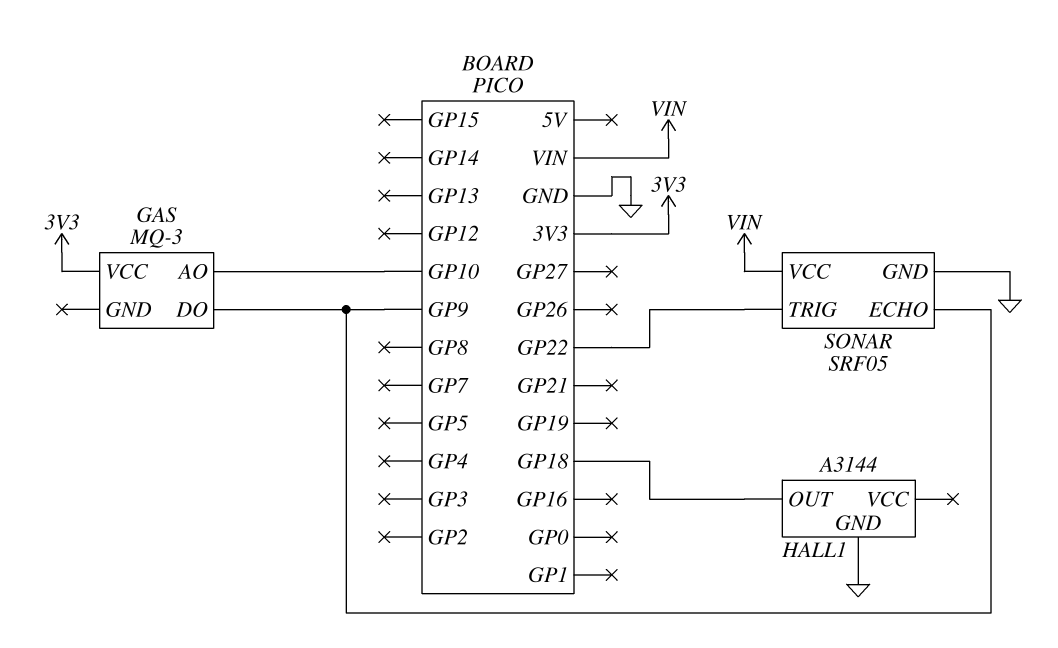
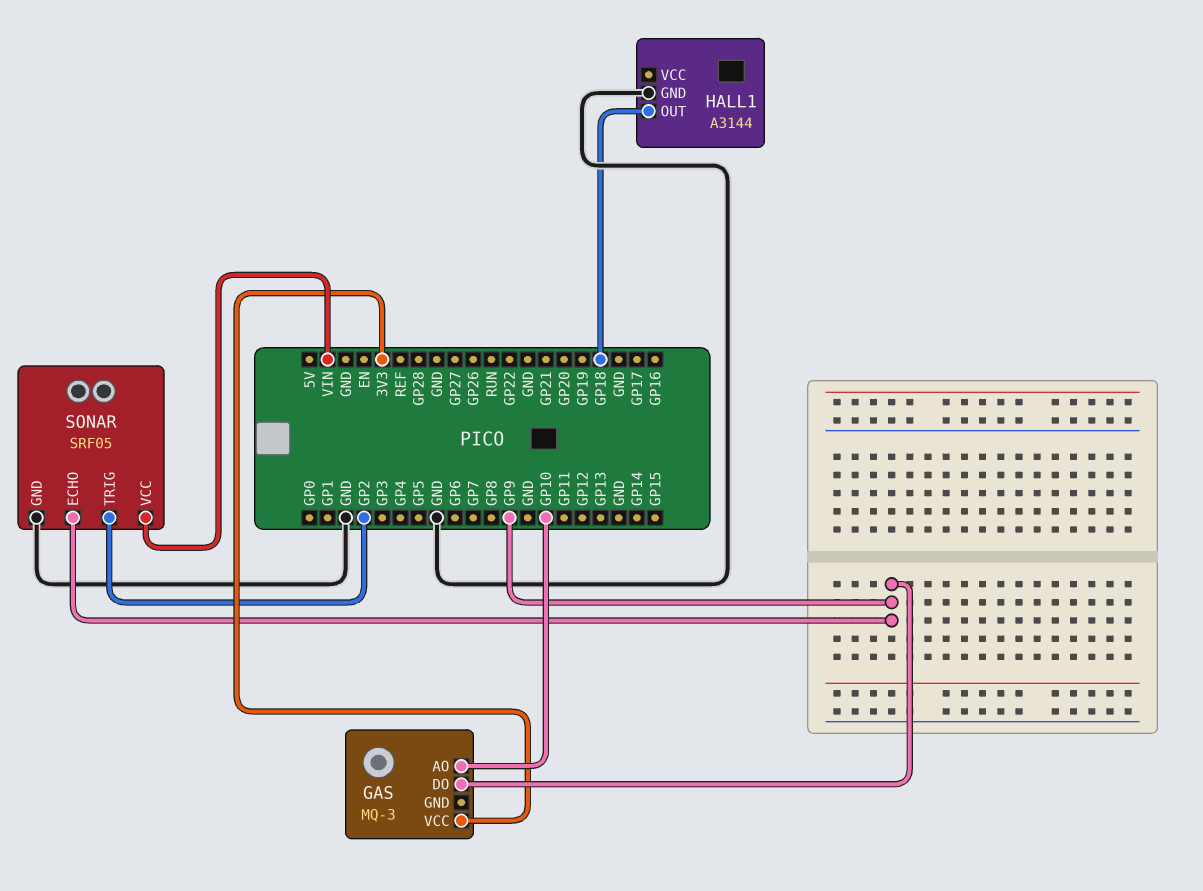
SONAR pin TRIG: GP22 -> GP2

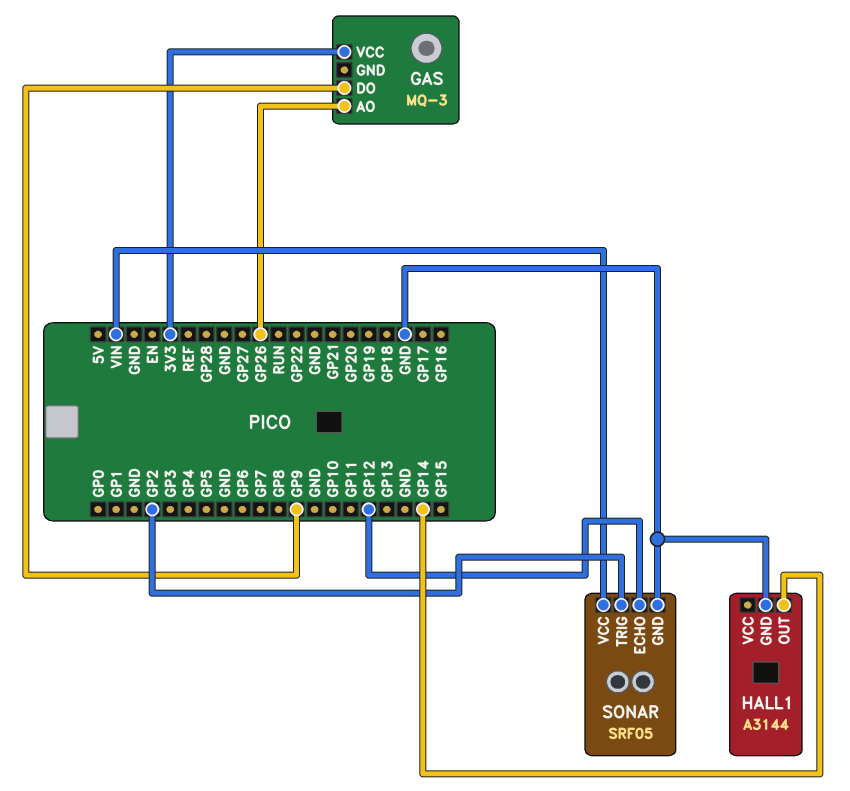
GAS pin AO: GP10 -> GP26
HALL1 pin OUT: GP18 -> GP14
SONAR pin ECHO: GP9 -> GP12

